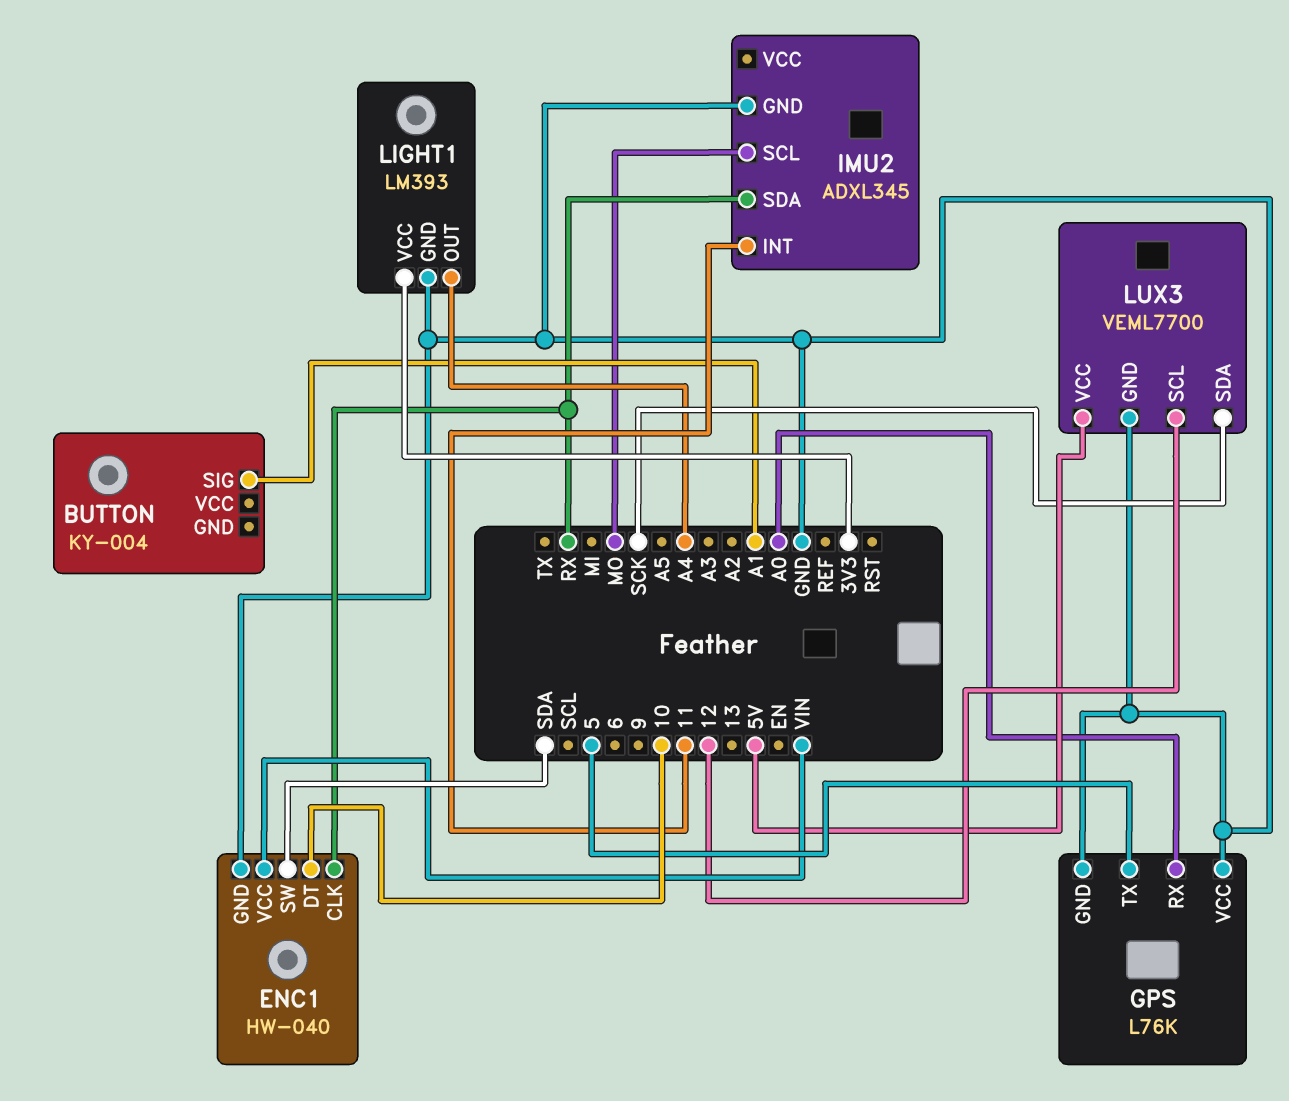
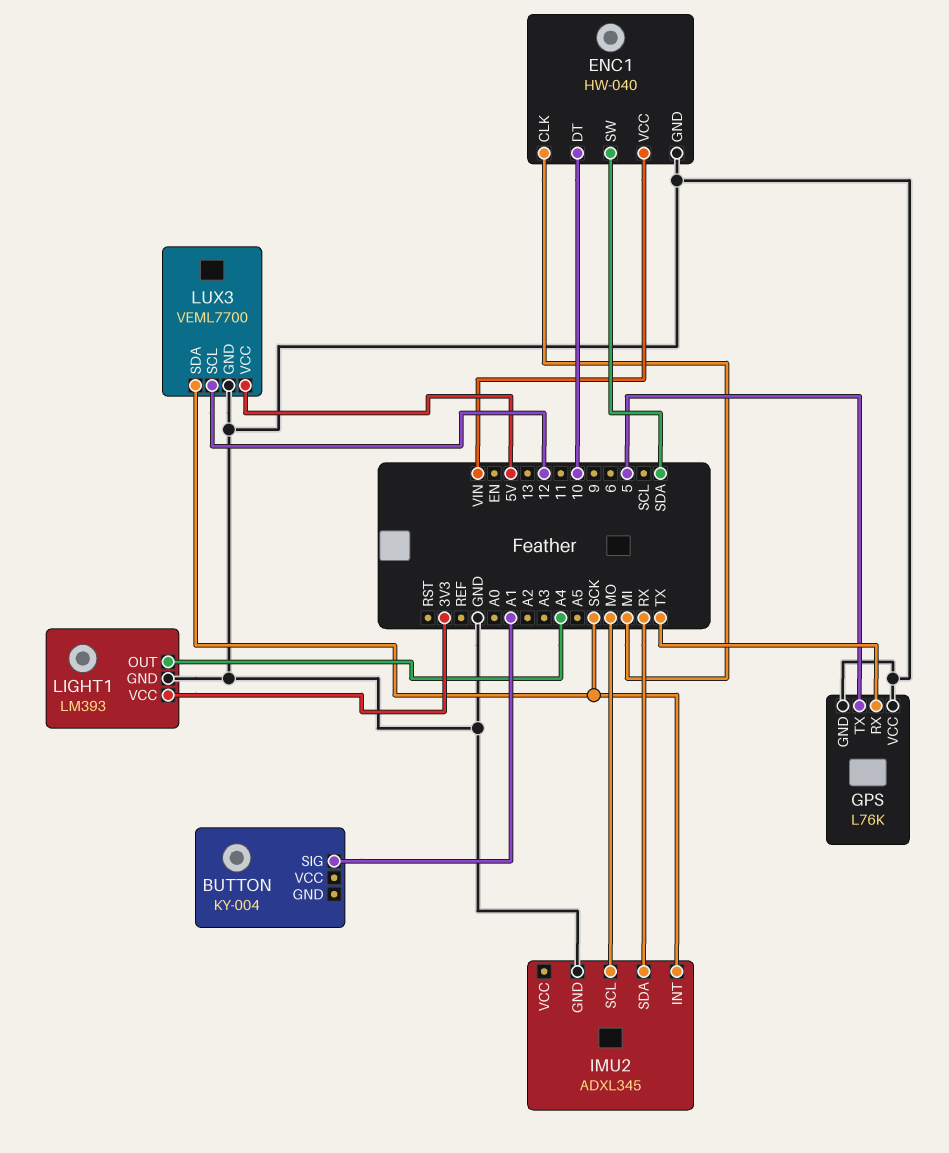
ENC1 pin CLK: RX -> MI
GPS pin RX: A0 -> TX
IMU2 pin INT: 11 -> SCK

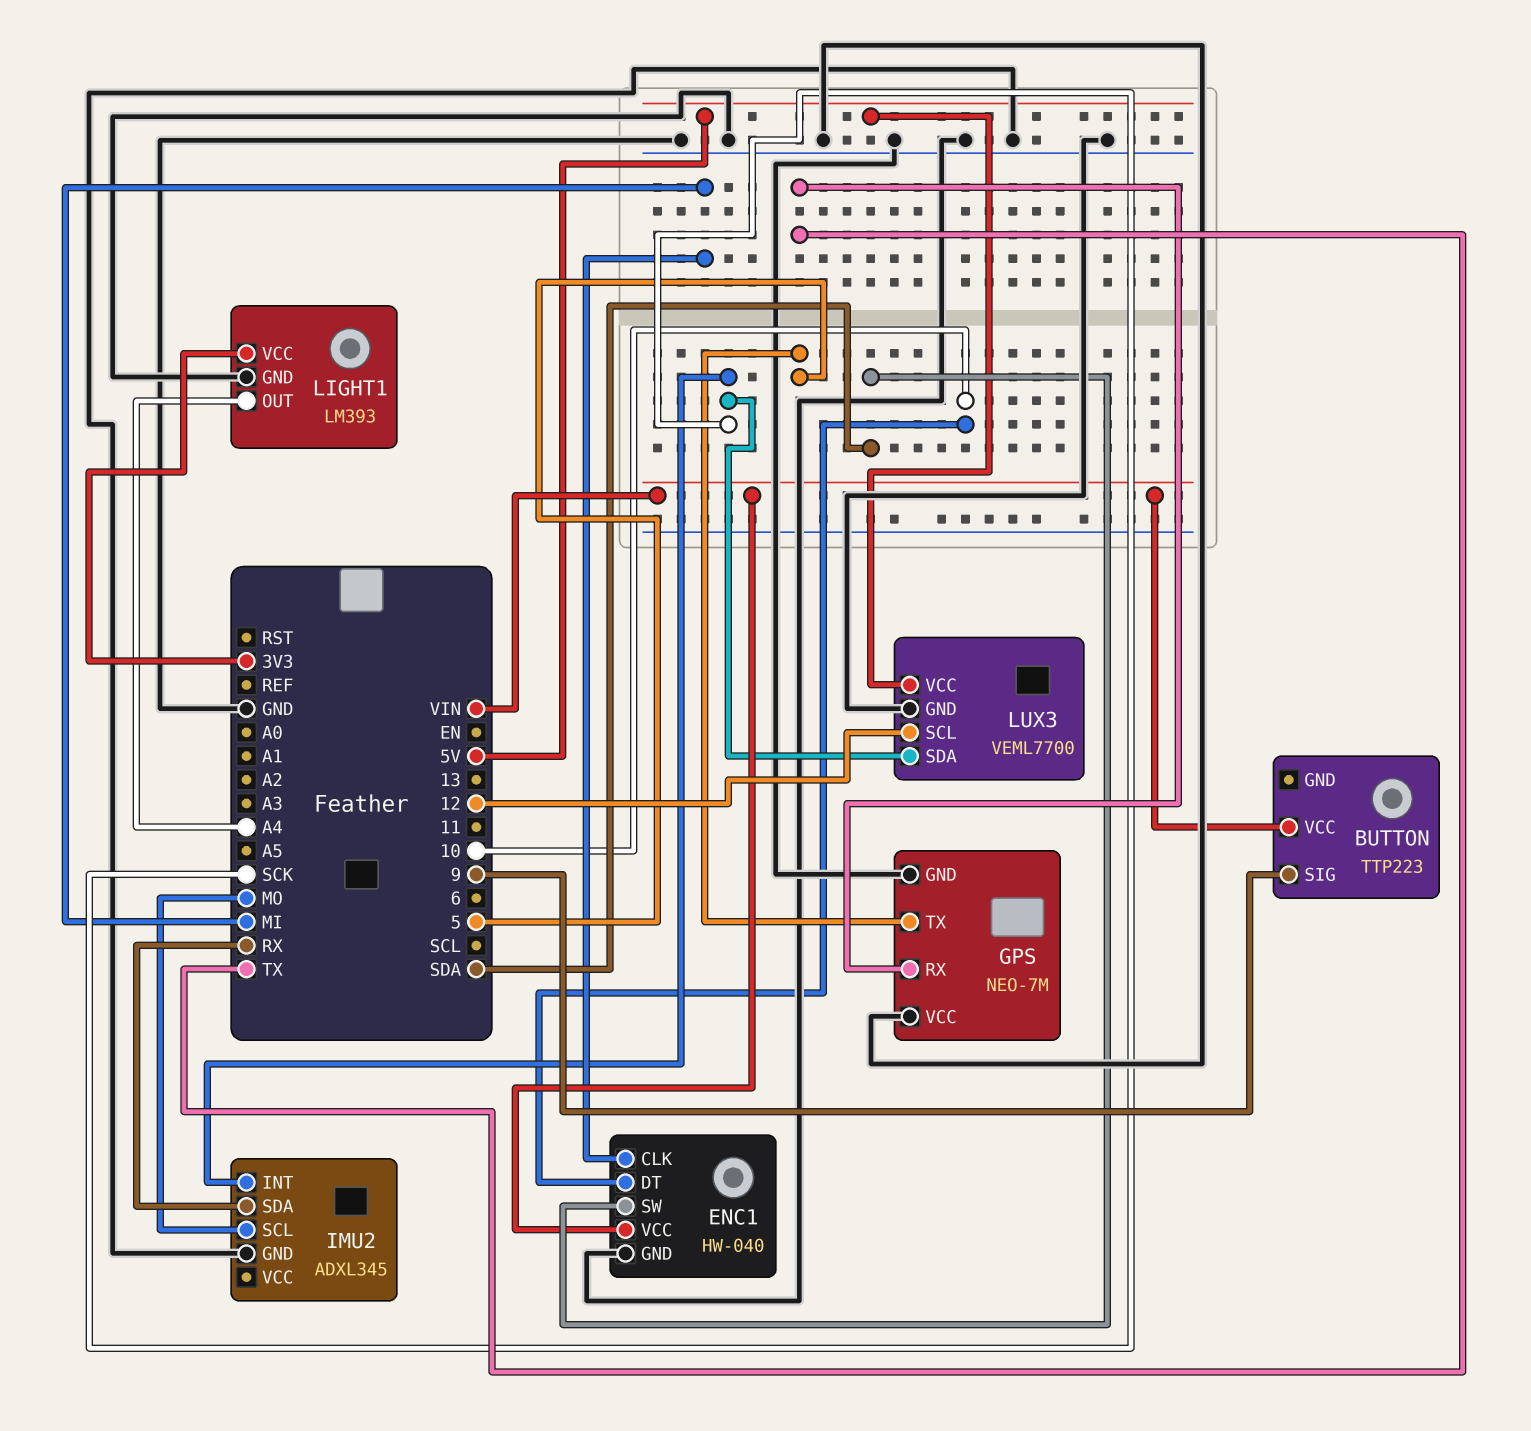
BUTTON: KY-004 -> TTP223
BUTTON pin SIG: A1 -> 9
BUTTON pin VCC: none -> VIN
GPS: L76K -> NEO-7M

